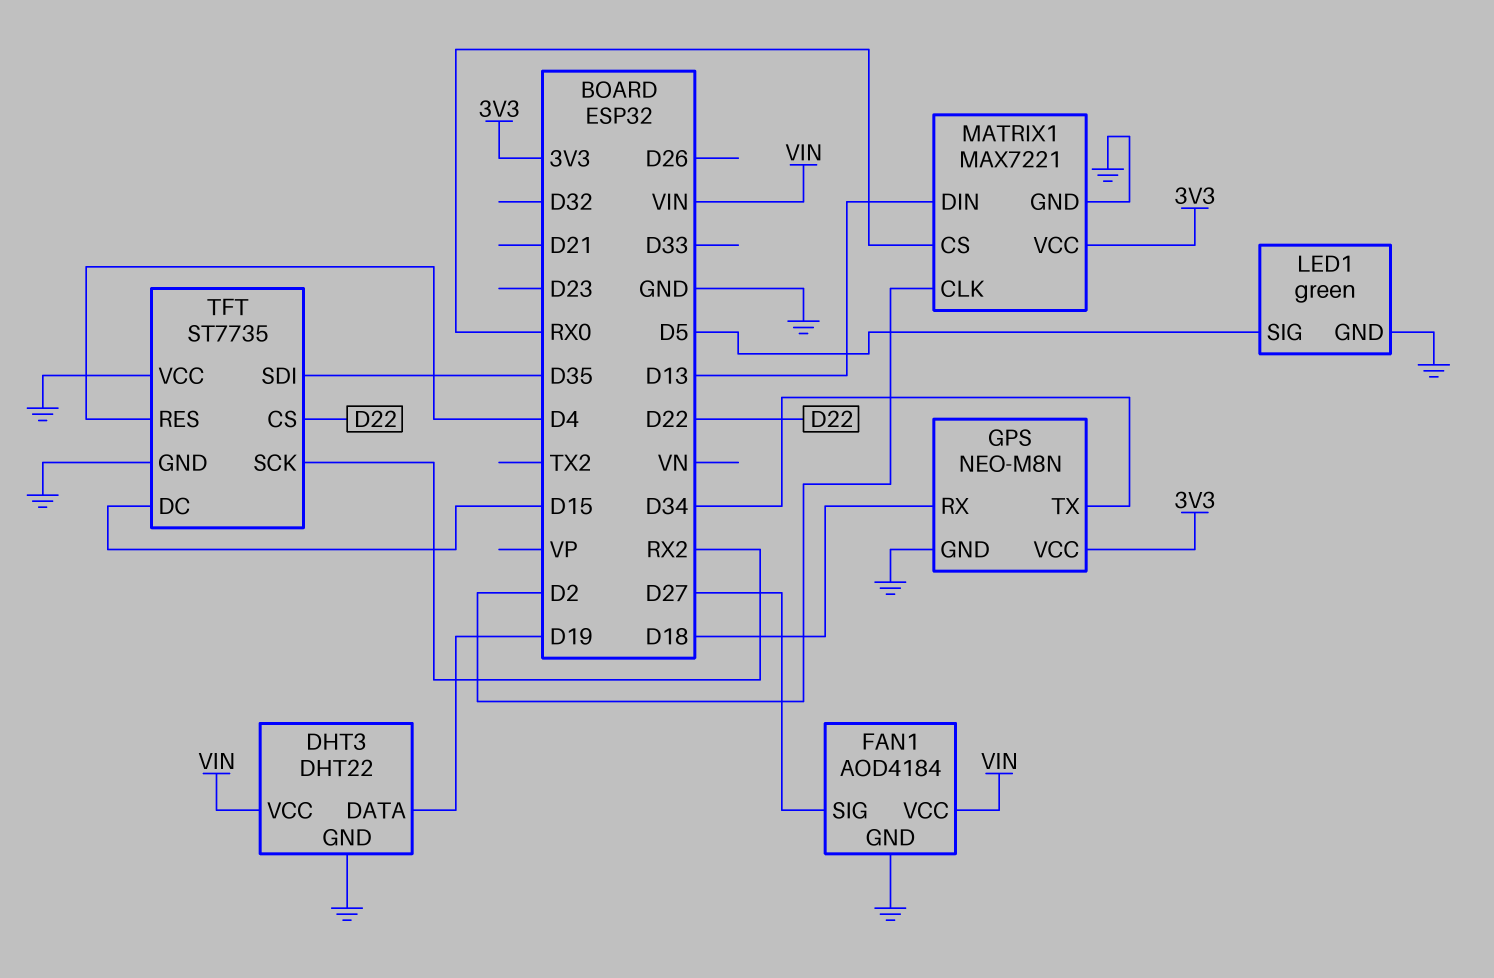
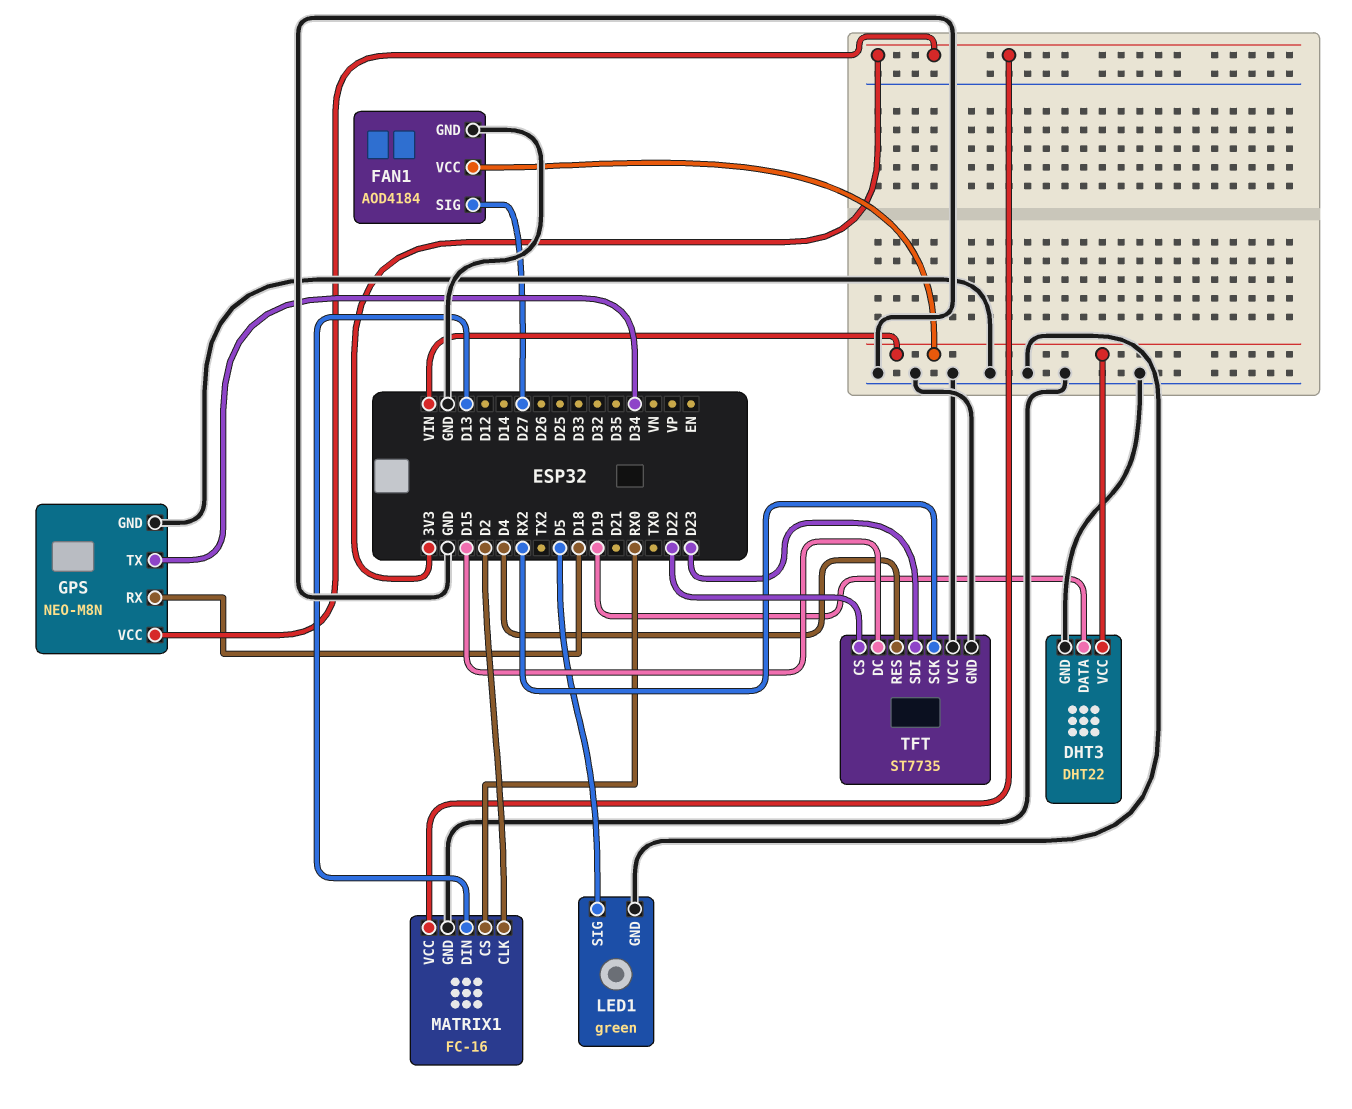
MATRIX1: MAX7221 -> FC-16
TFT pin SDI: D35 -> D23

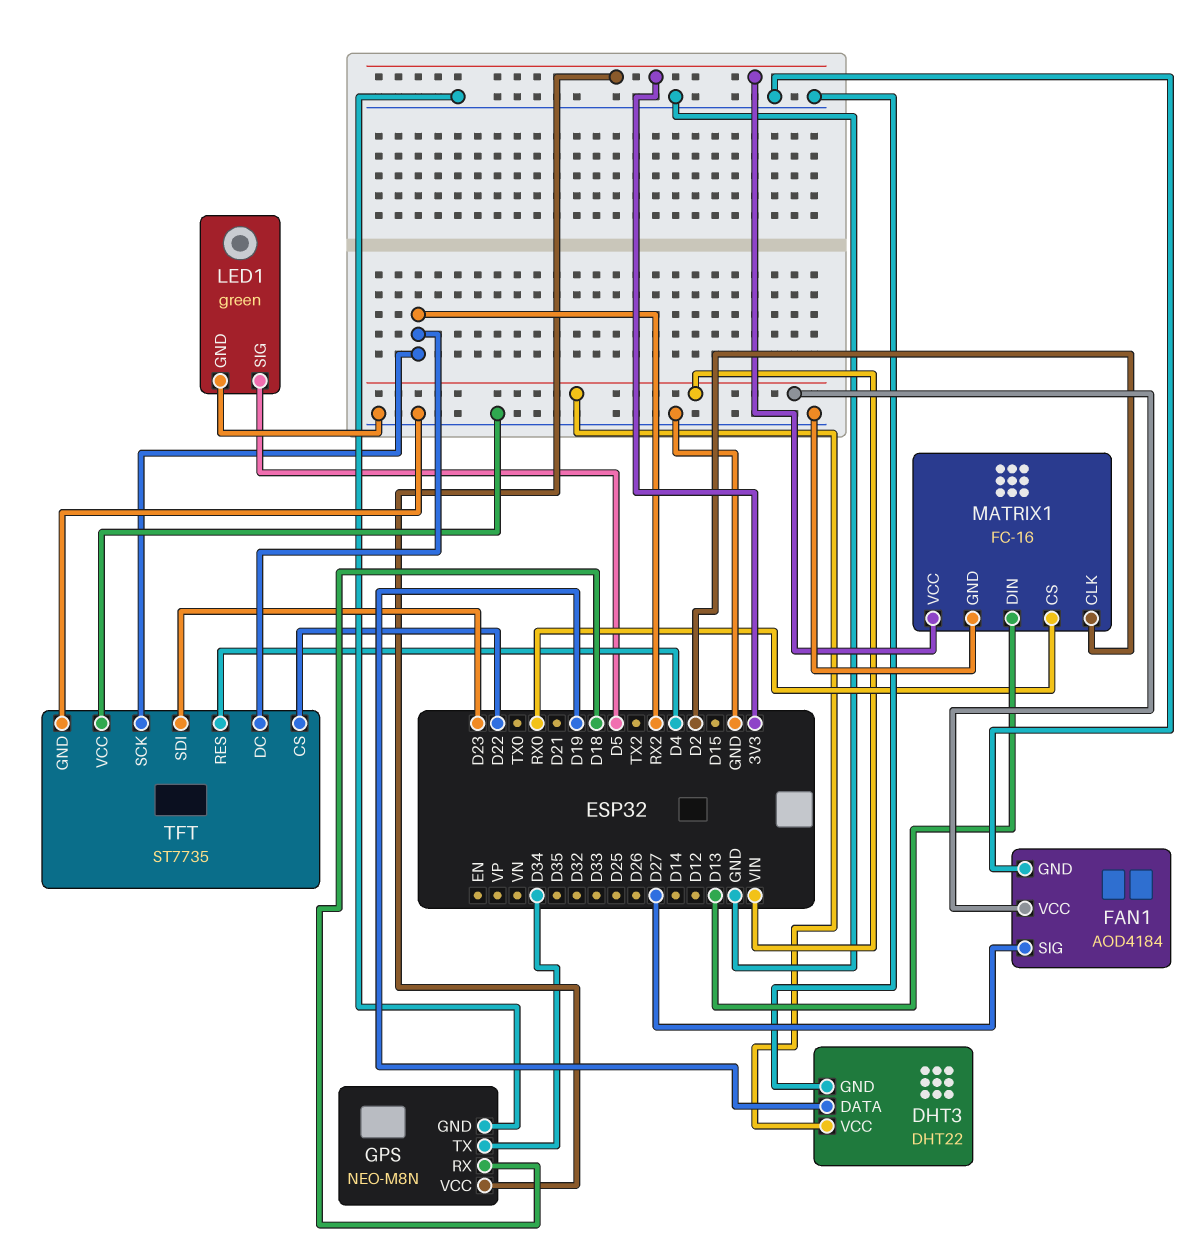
TFT pin DC: D15 -> RX2

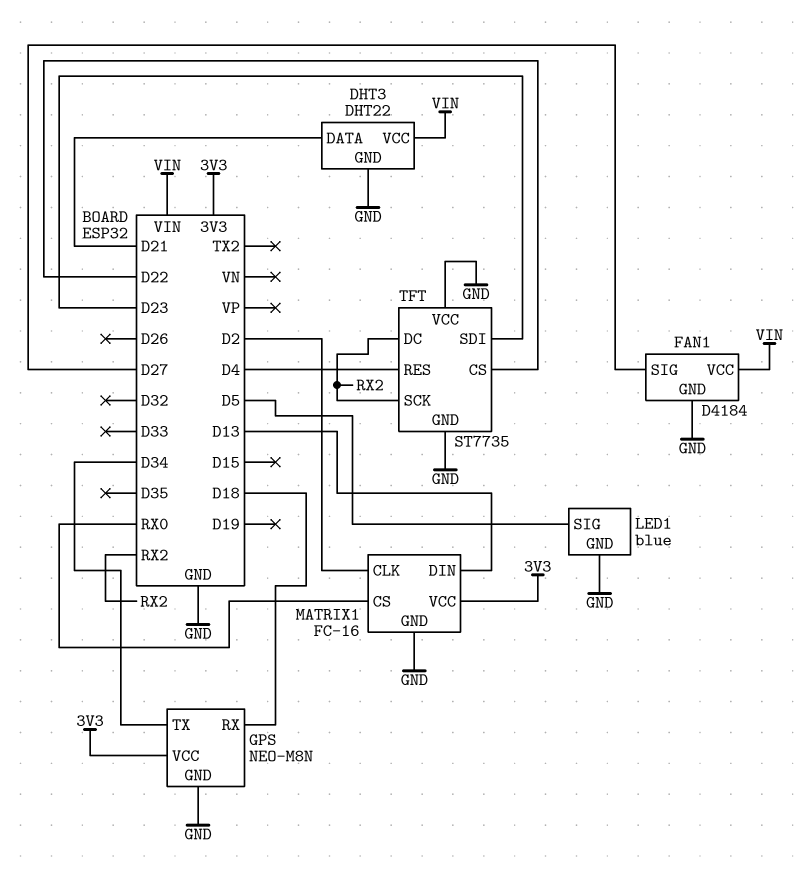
DHT3 pin DATA: D19 -> D21
FAN1: AOD4184 -> D4184
LED1: green -> blue

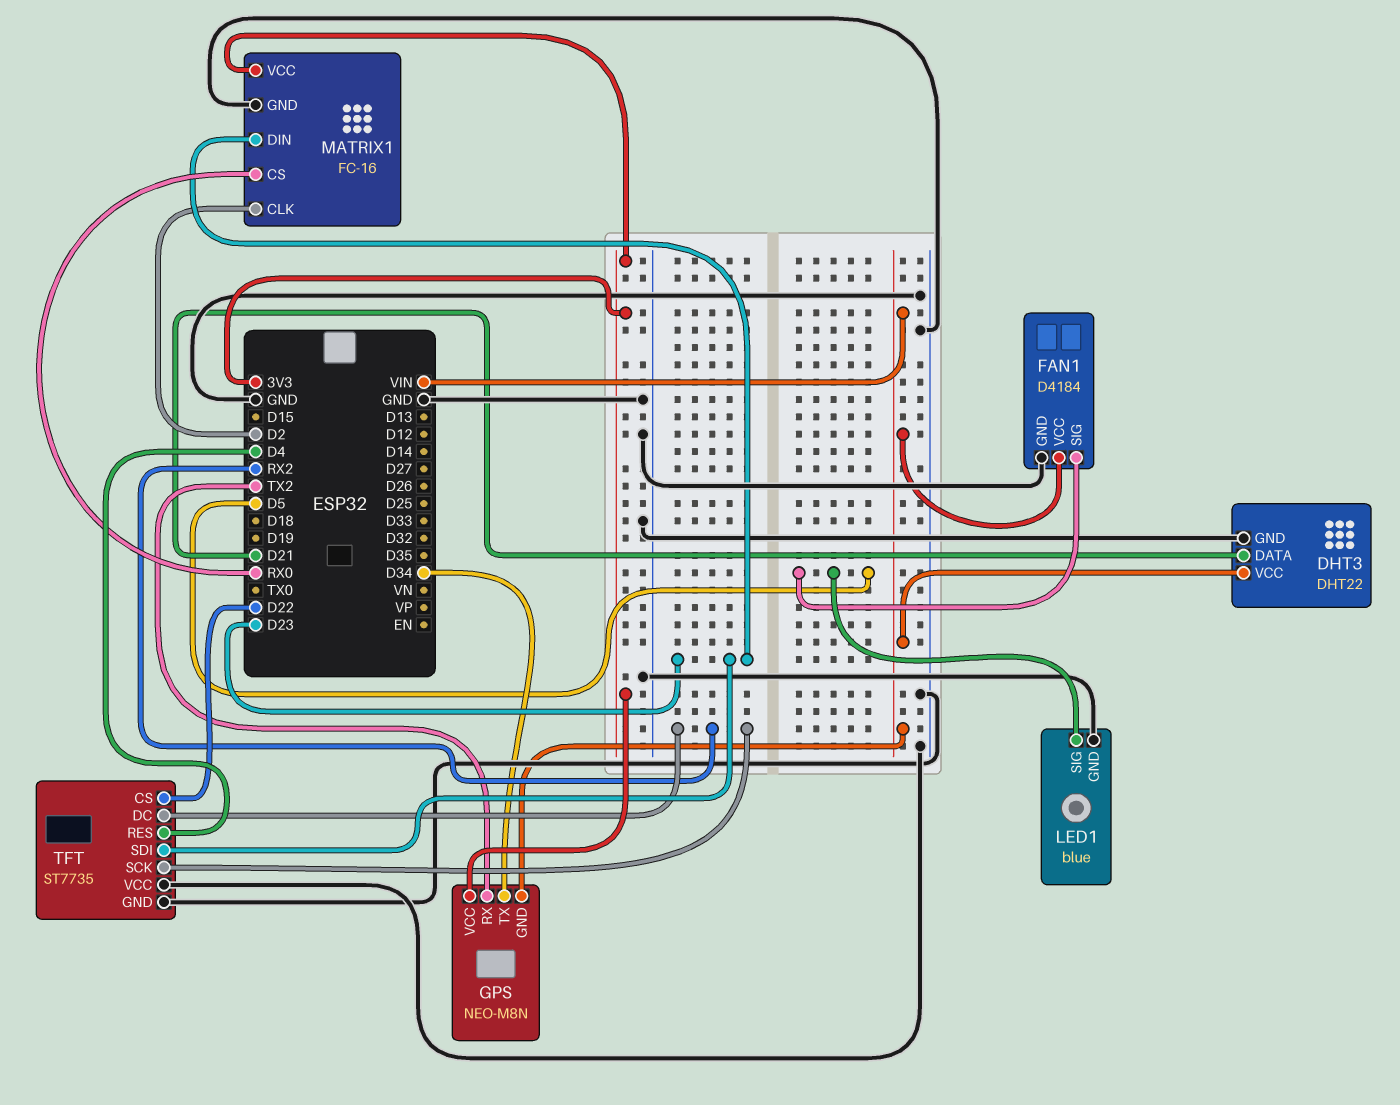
FAN1 pin SIG: D27 -> D5
GPS pin GND: GND -> VIN
GPS pin RX: D18 -> TX2
MATRIX1 pin DIN: D13 -> D23

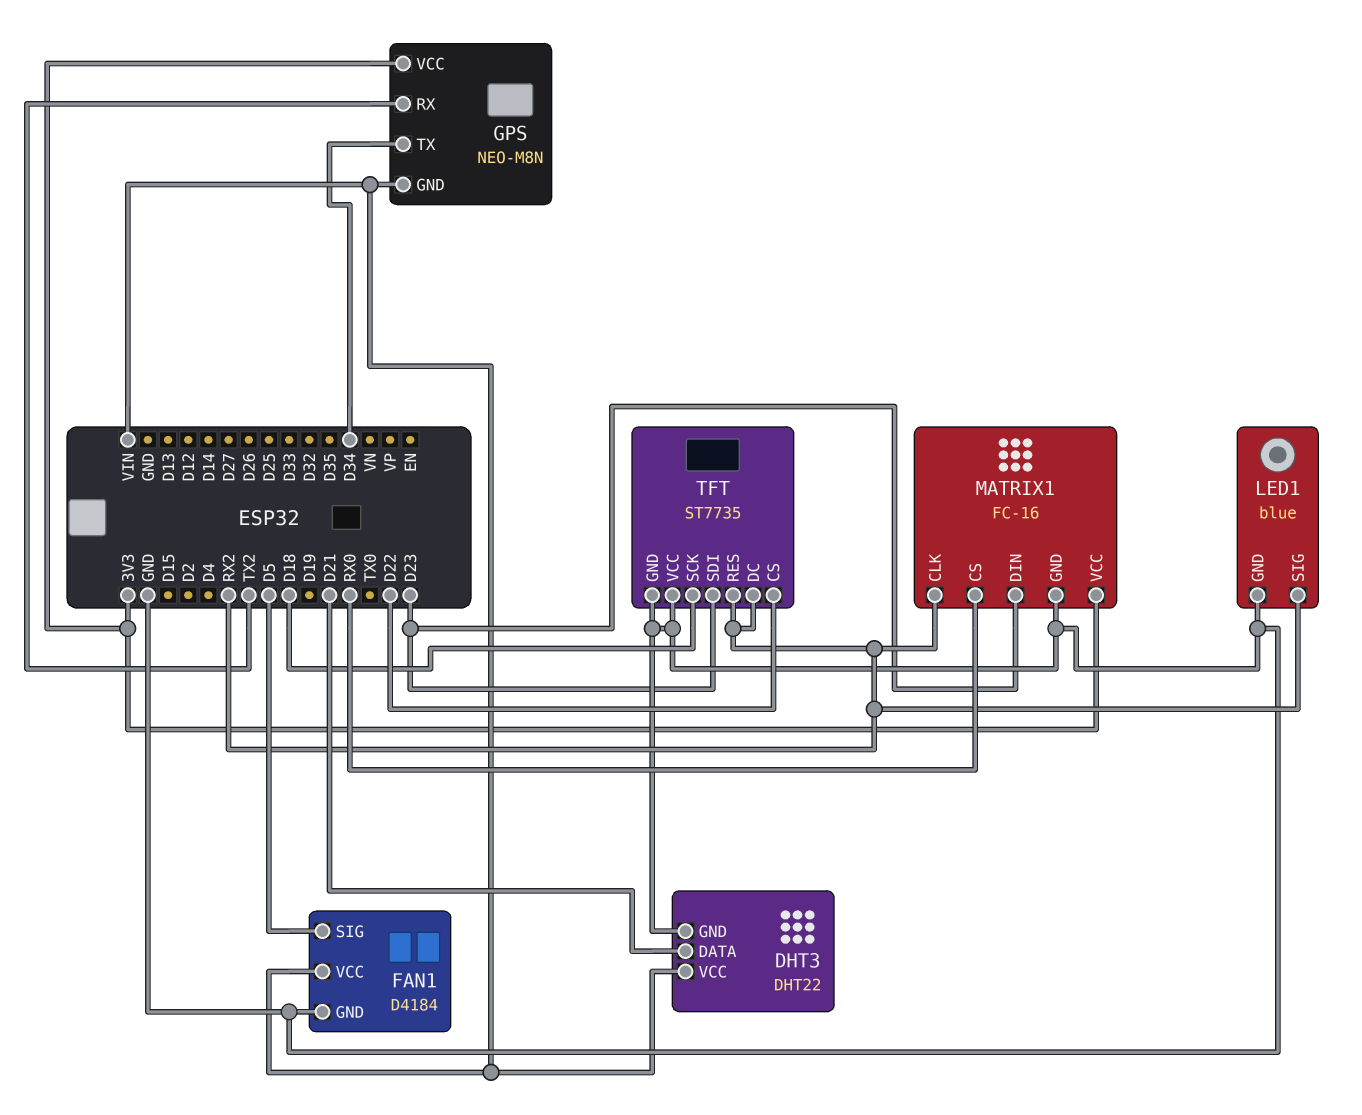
LED1 pin SIG: D5 -> RX2
MATRIX1 pin CLK: D2 -> RX2
TFT pin RES: D4 -> RX2
TFT pin SCK: RX2 -> D18

